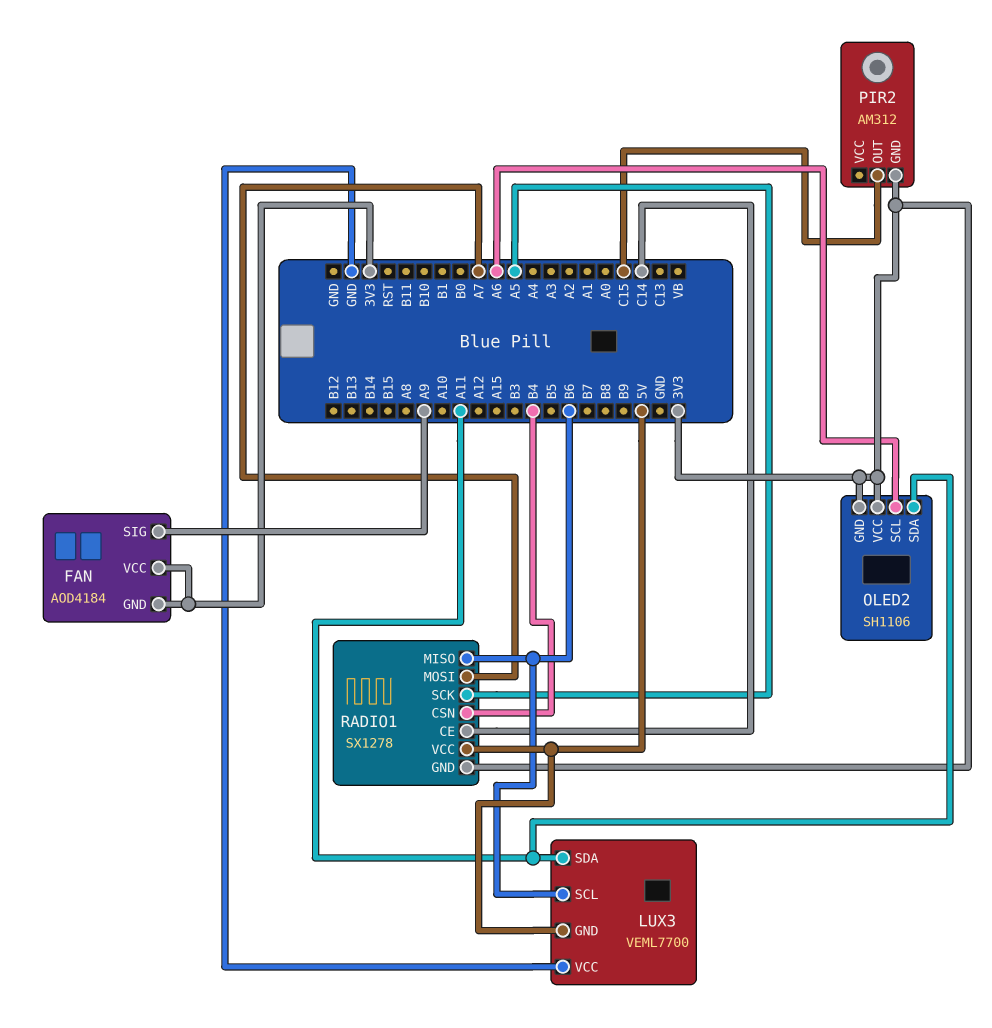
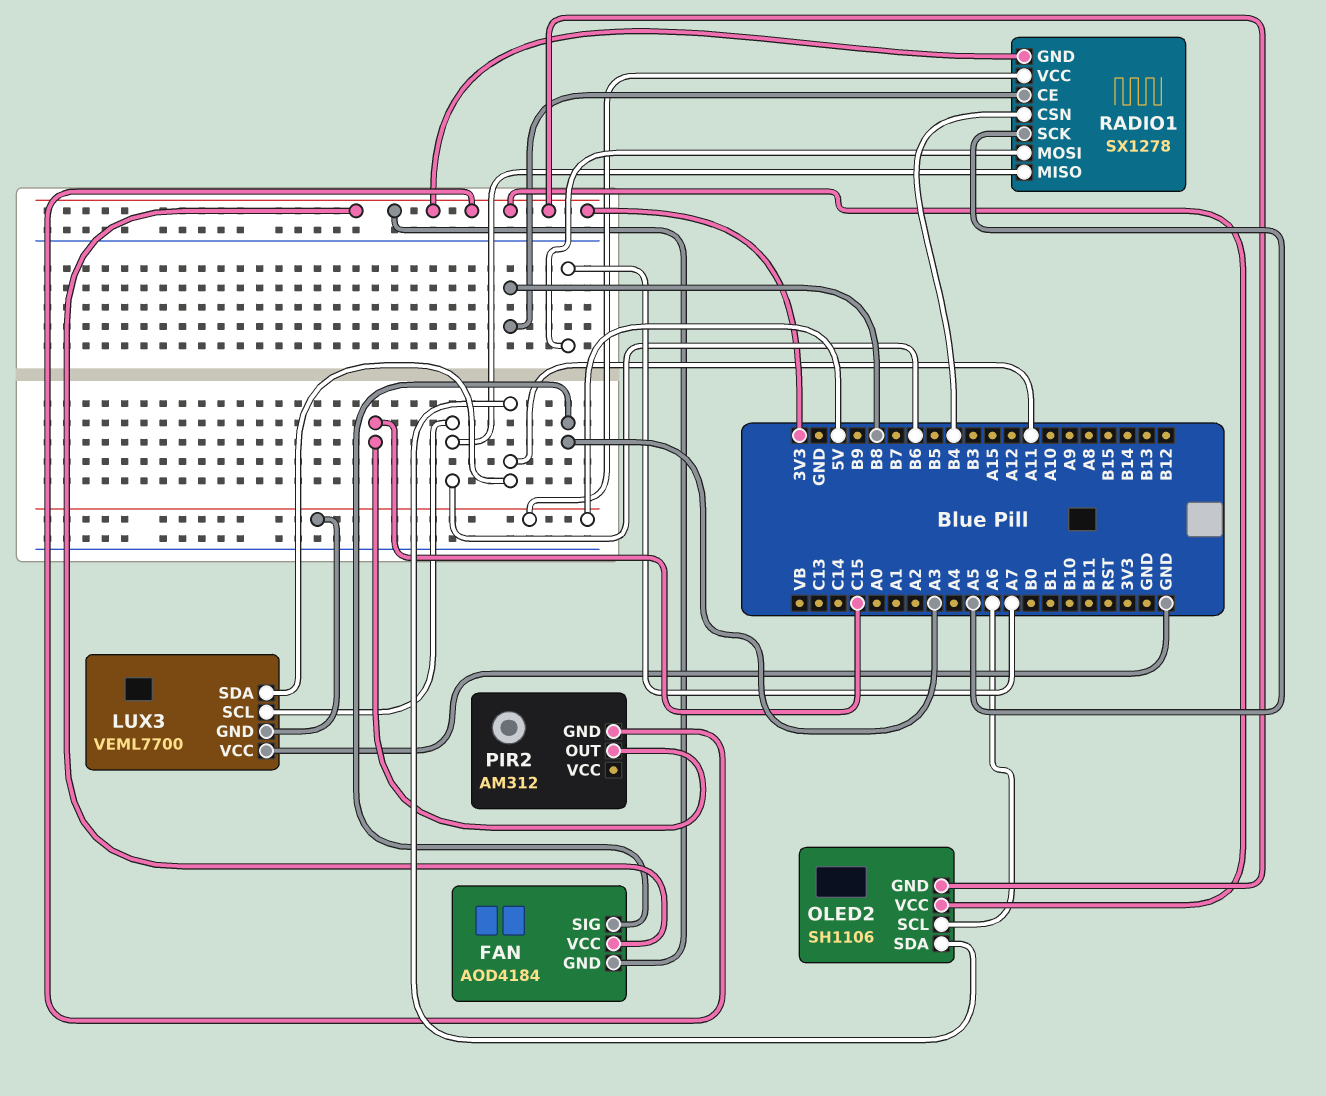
FAN pin SIG: A9 -> A3
RADIO1 pin CE: C14 -> B8

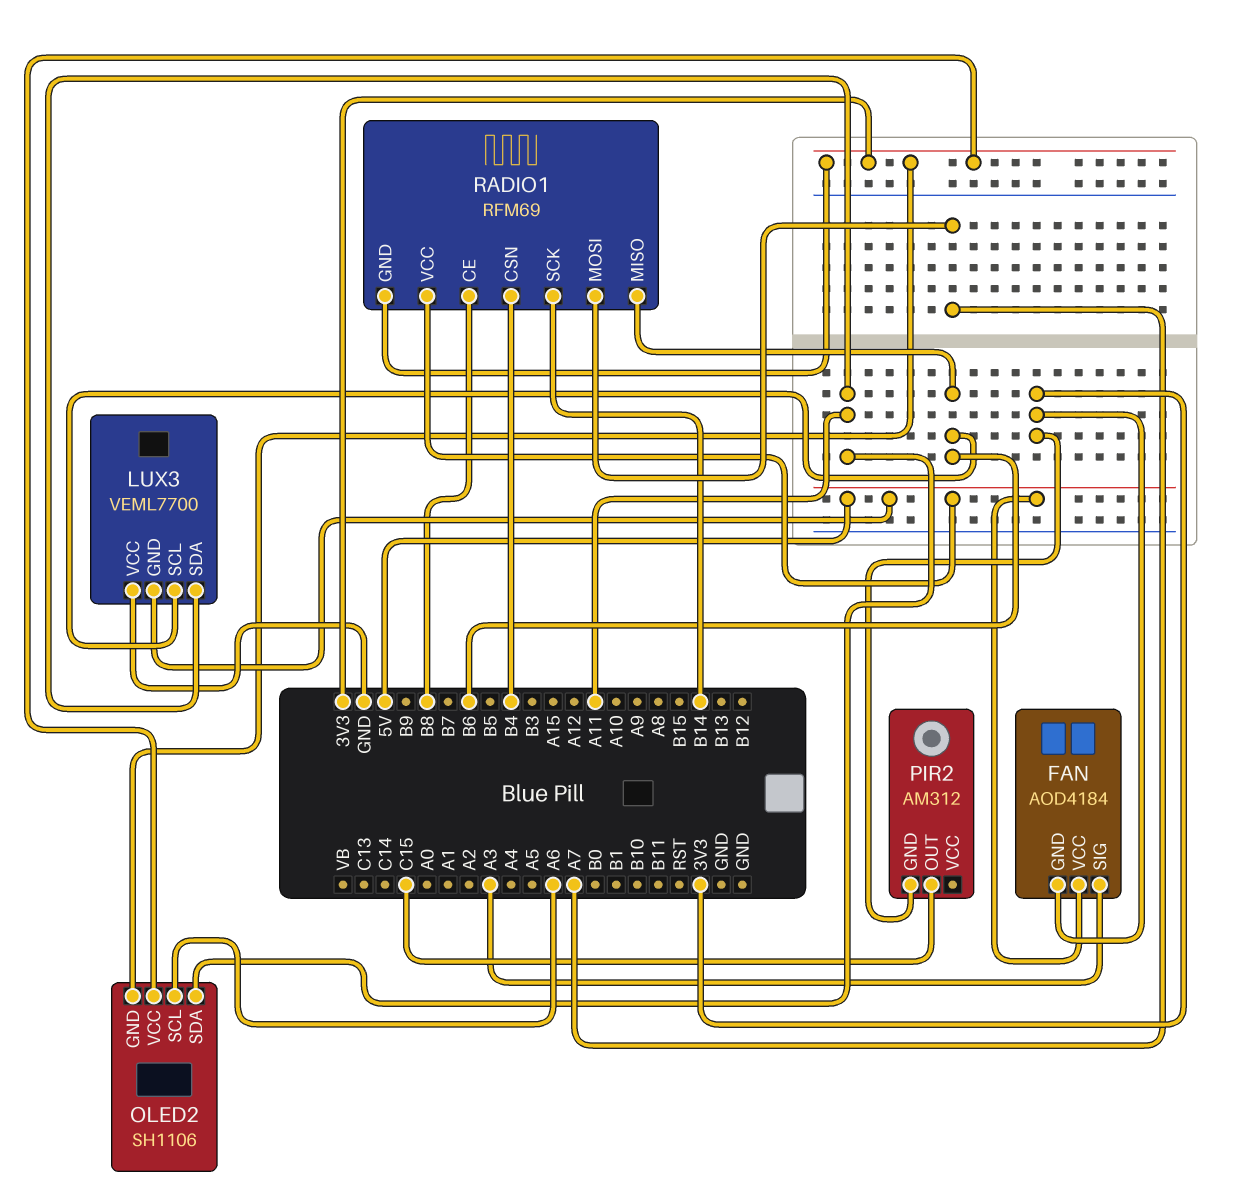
FAN pin VCC: 3V3 -> 5V
RADIO1: SX1278 -> RFM69
RADIO1 pin SCK: A5 -> B14

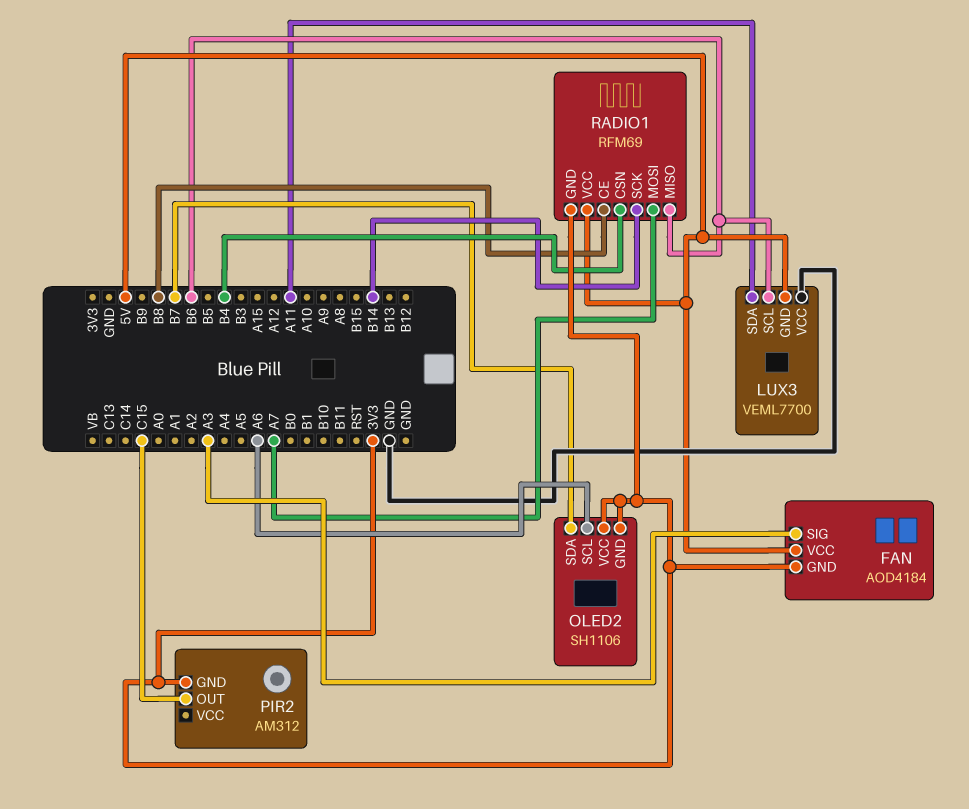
OLED2 pin SDA: A11 -> B7

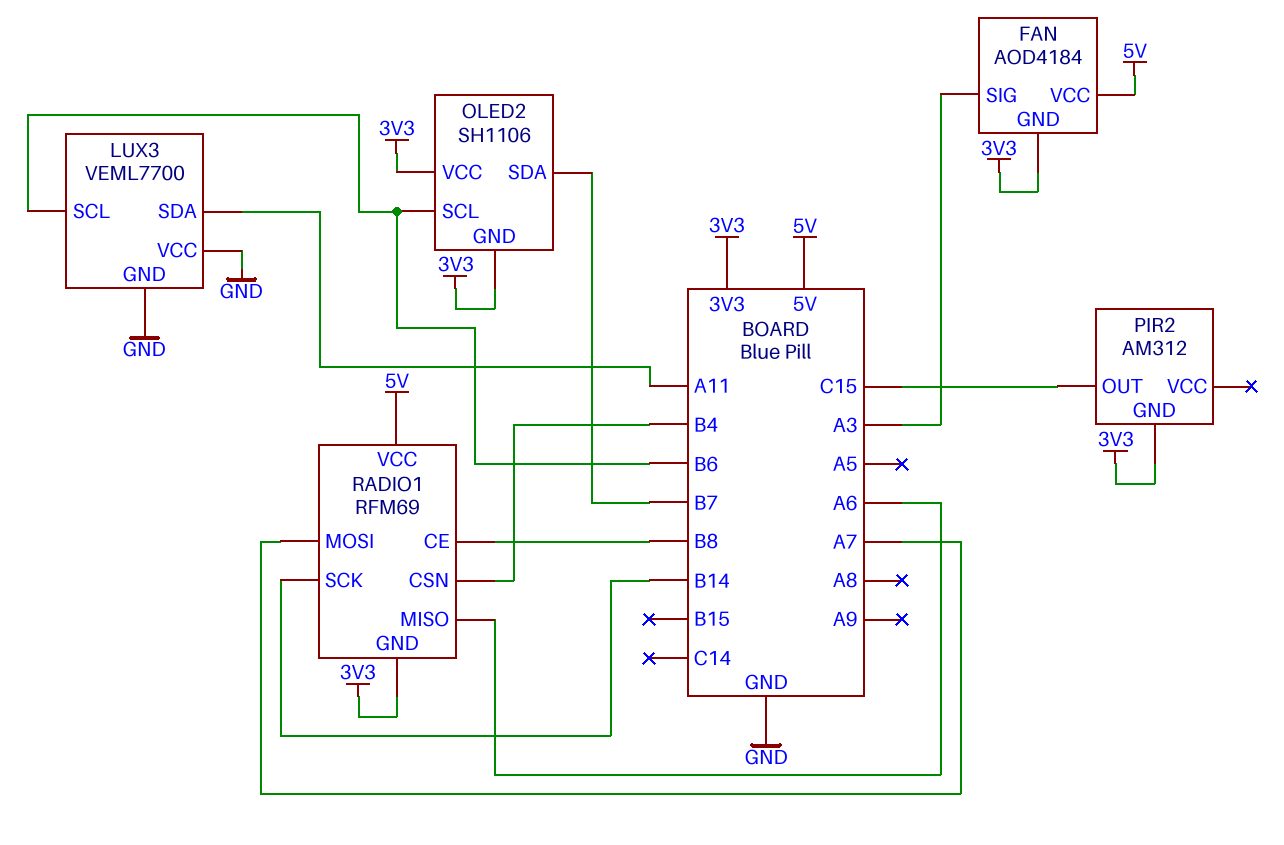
LUX3 pin GND: 5V -> GND
OLED2 pin SCL: A6 -> B6
RADIO1 pin MISO: B6 -> A6

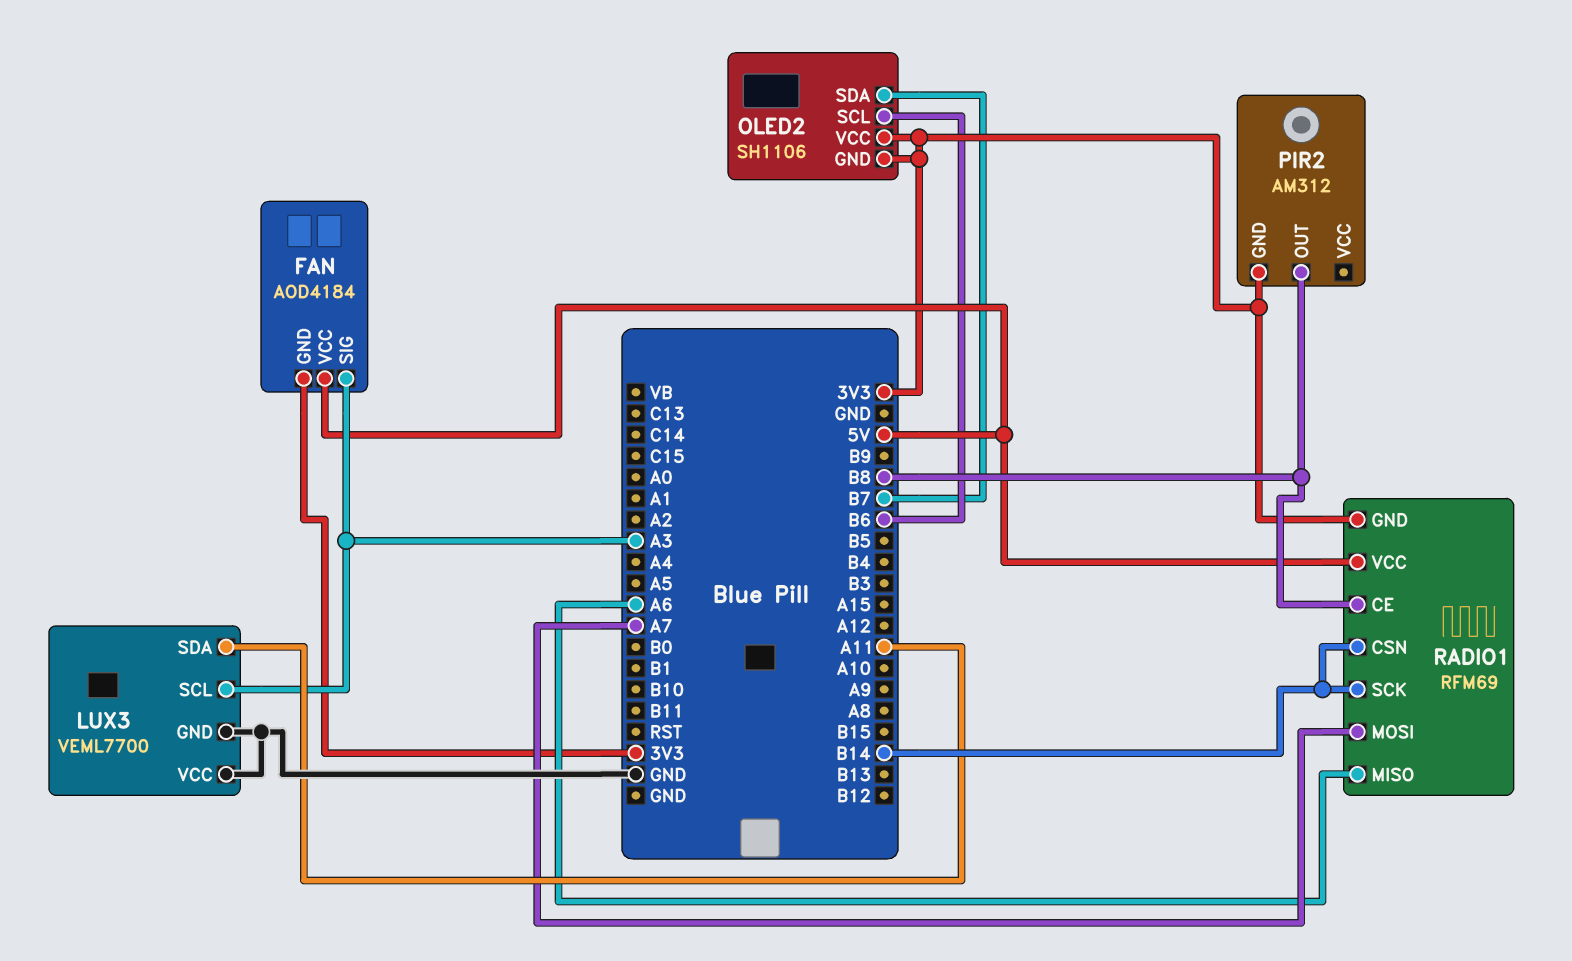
LUX3 pin SCL: B6 -> A3
PIR2 pin OUT: C15 -> B8
RADIO1 pin CSN: B4 -> B14

